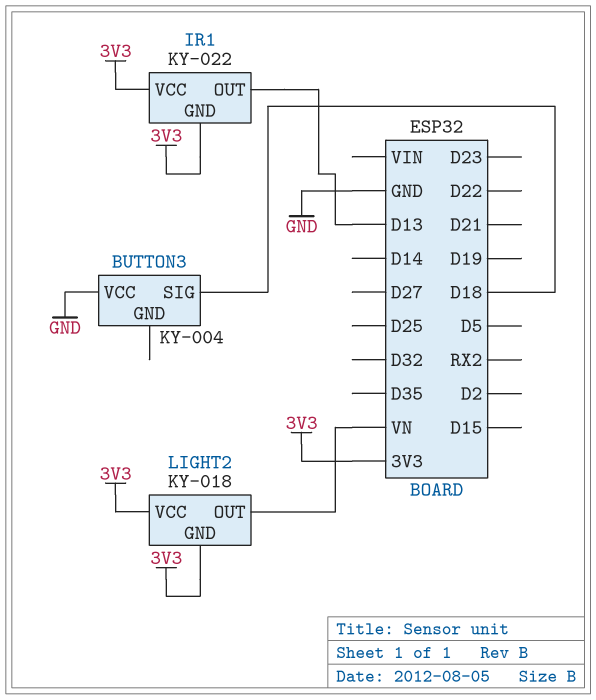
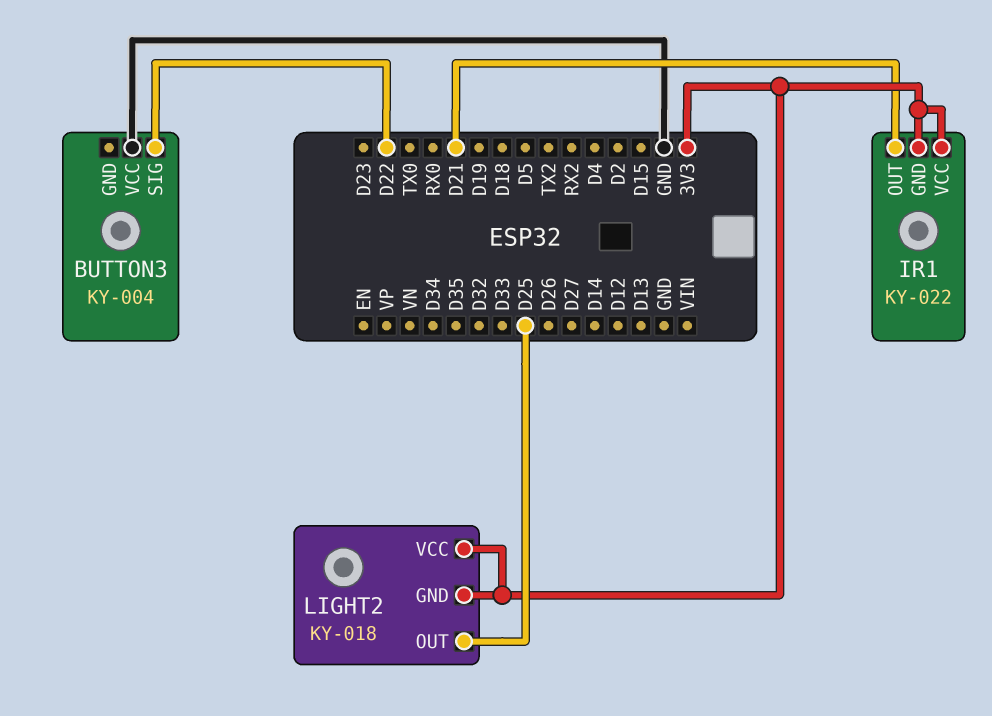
BUTTON3 pin SIG: D18 -> D22
IR1 pin OUT: D13 -> D21
LIGHT2 pin OUT: VN -> D25

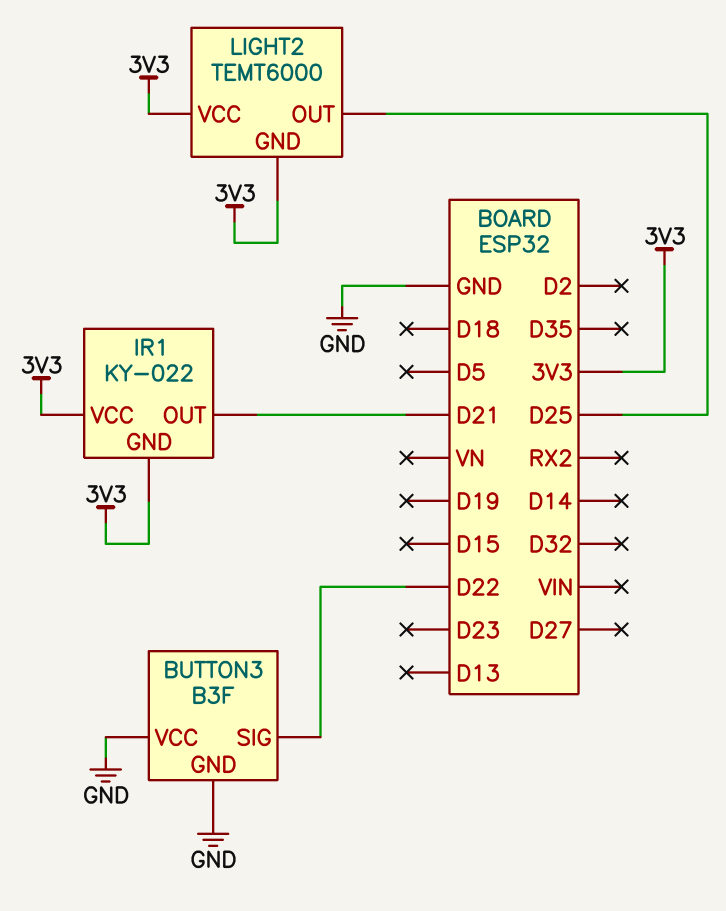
BUTTON3: KY-004 -> B3F
BUTTON3 pin GND: none -> GND
LIGHT2: KY-018 -> TEMT6000

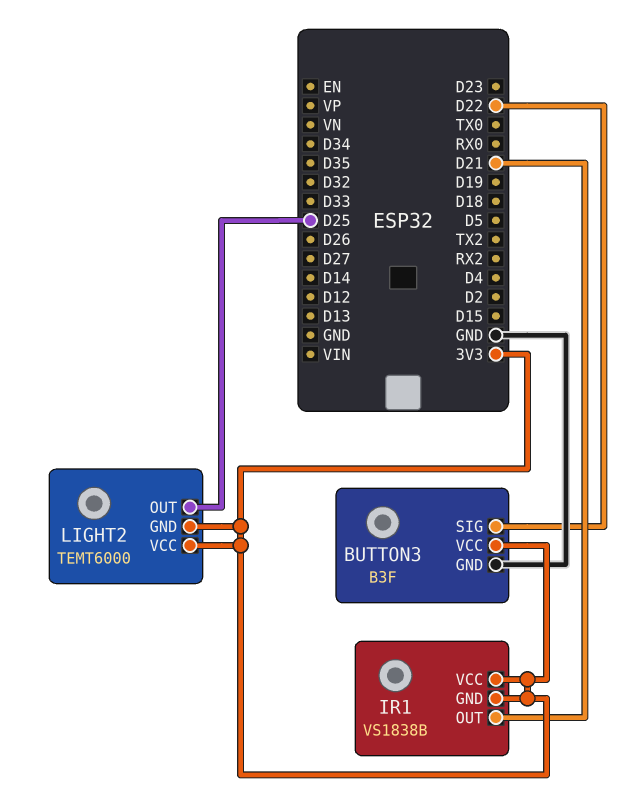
BUTTON3 pin VCC: GND -> 3V3
IR1: KY-022 -> VS1838B

